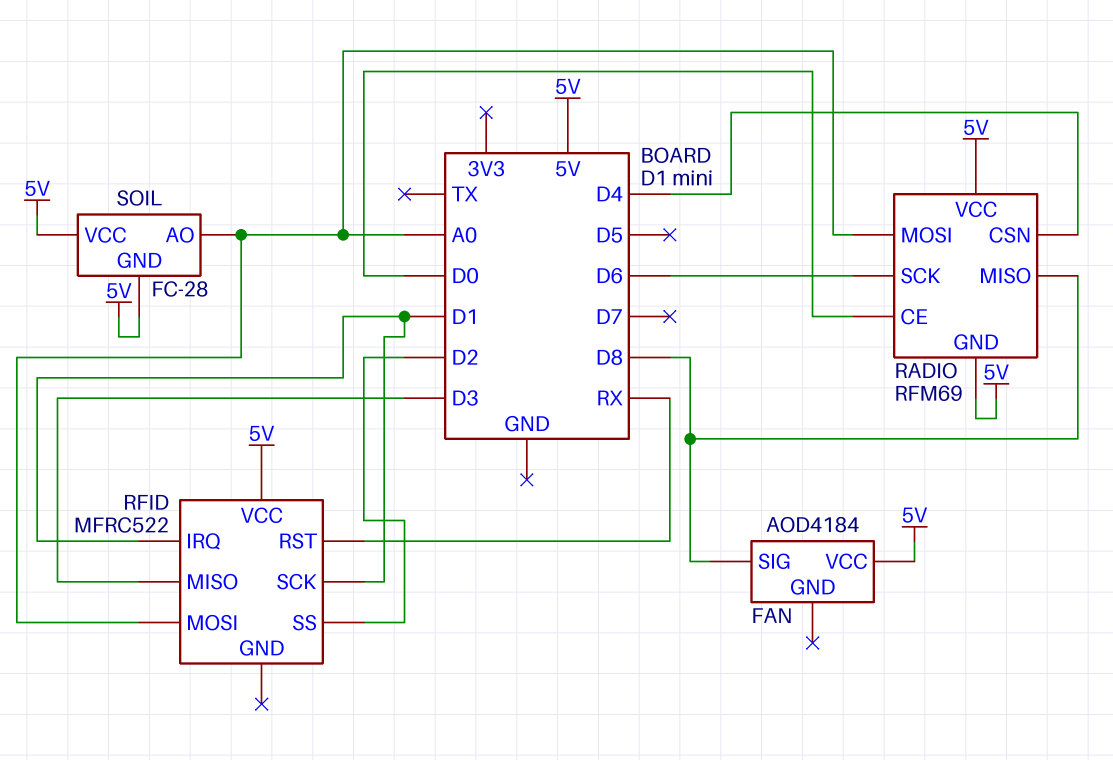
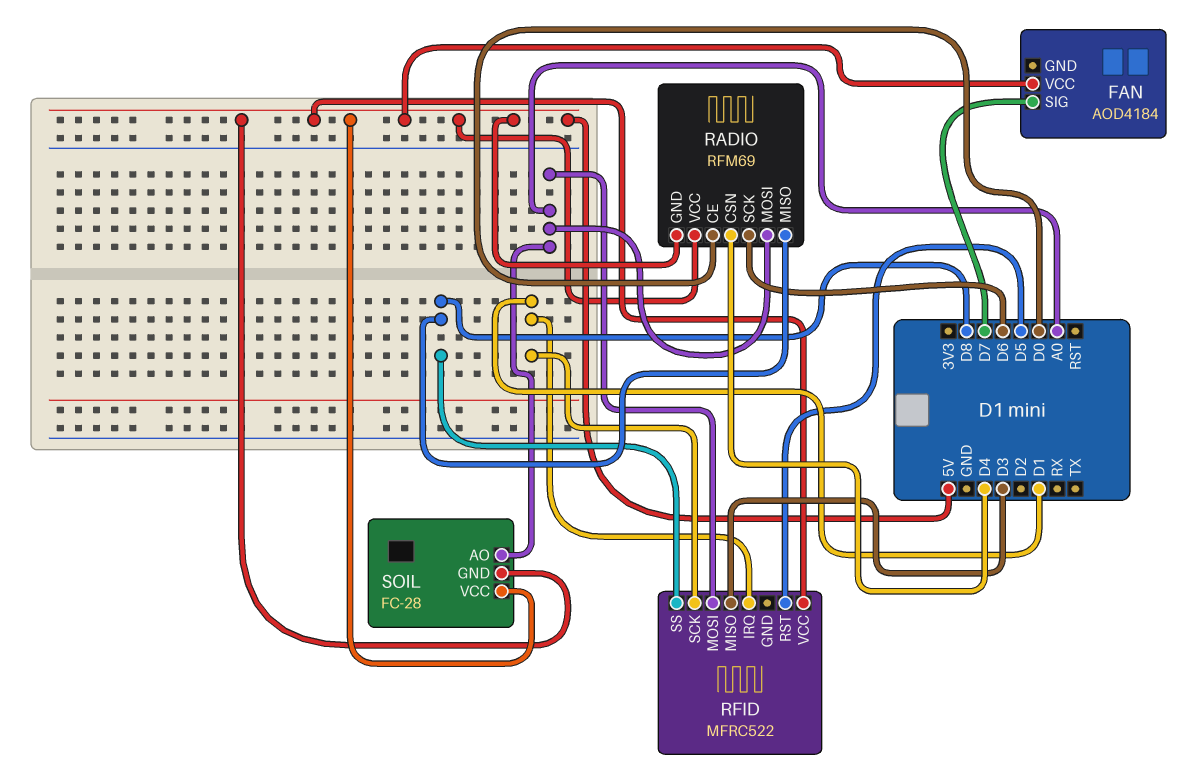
FAN pin SIG: D8 -> D7
RFID pin RST: RX -> D5
RFID pin SS: D2 -> D8

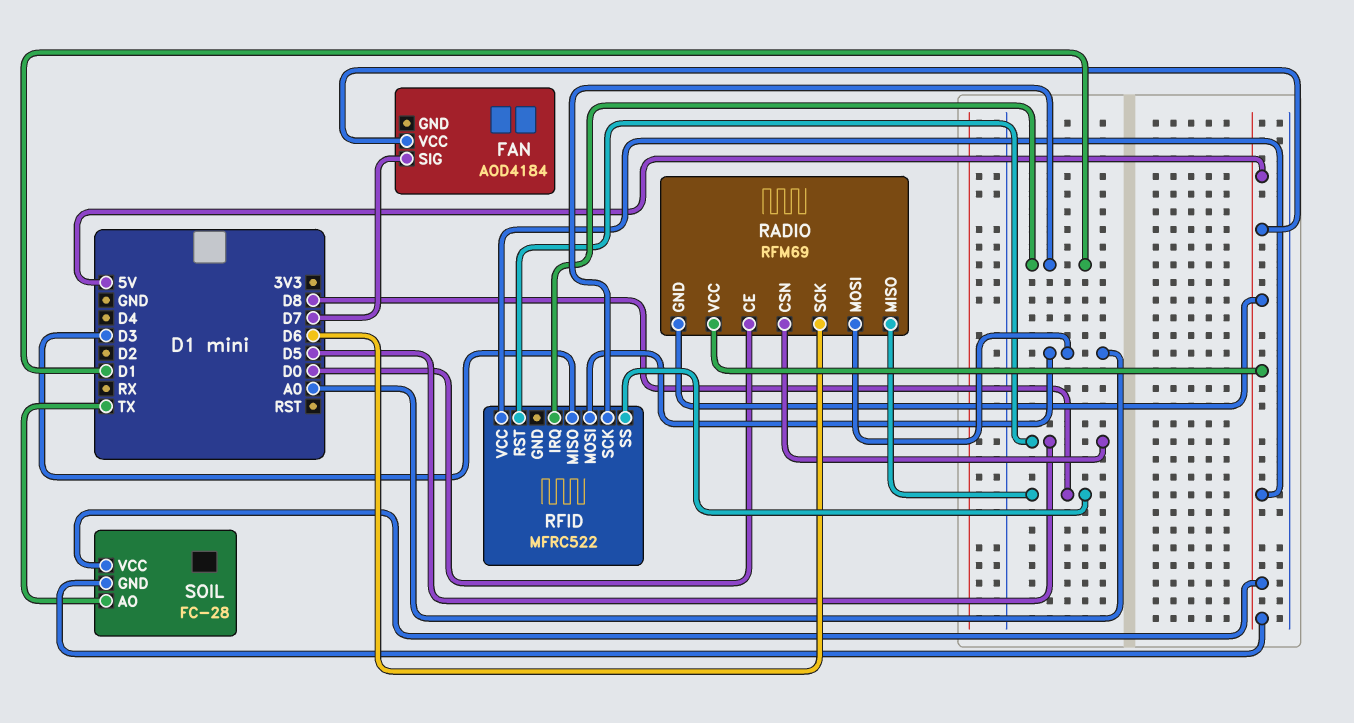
RADIO pin CSN: D4 -> D5
SOIL pin AO: A0 -> TX

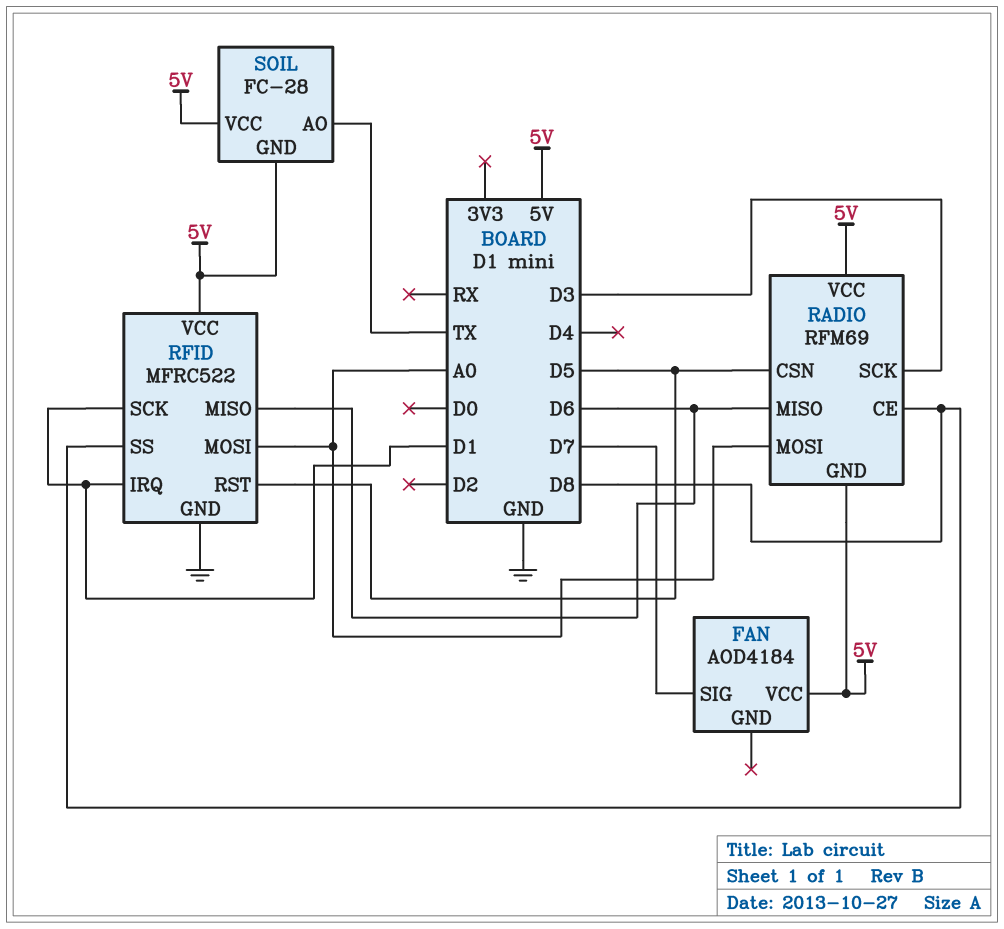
RADIO pin CE: D0 -> D8
RADIO pin MISO: D8 -> D6
RADIO pin SCK: D6 -> D3
RFID pin GND: none -> GND
RFID pin MISO: D3 -> D6

